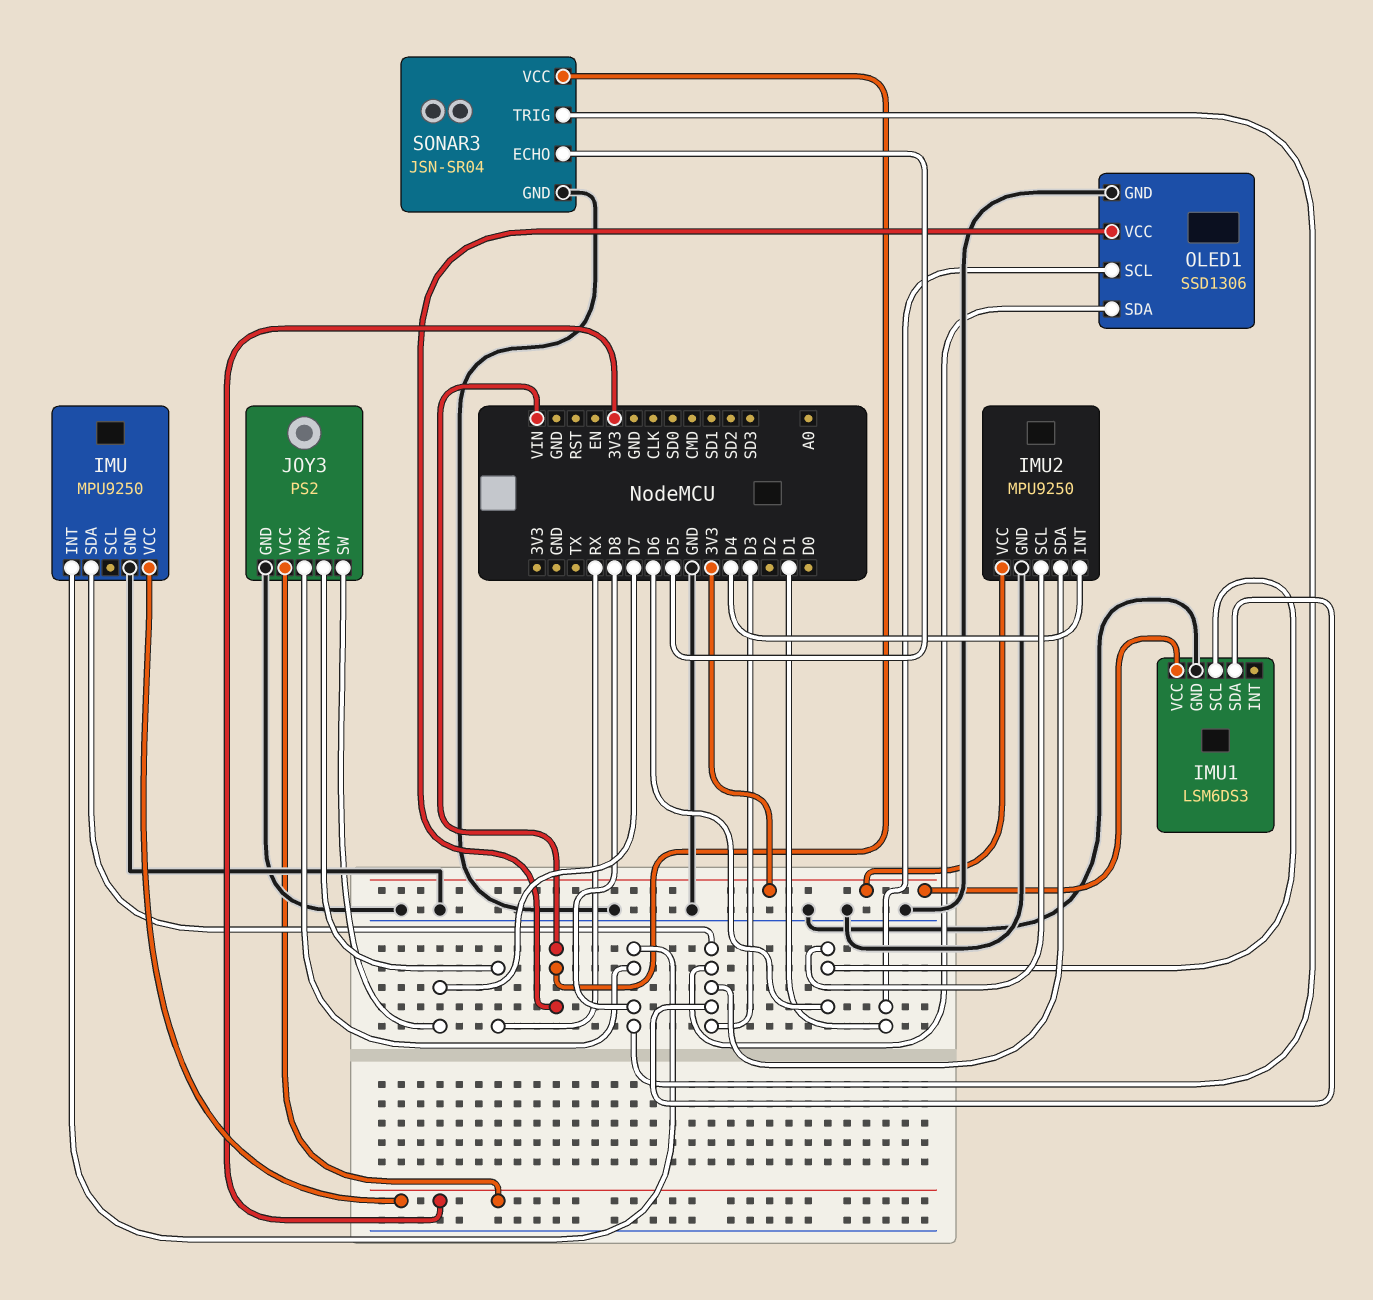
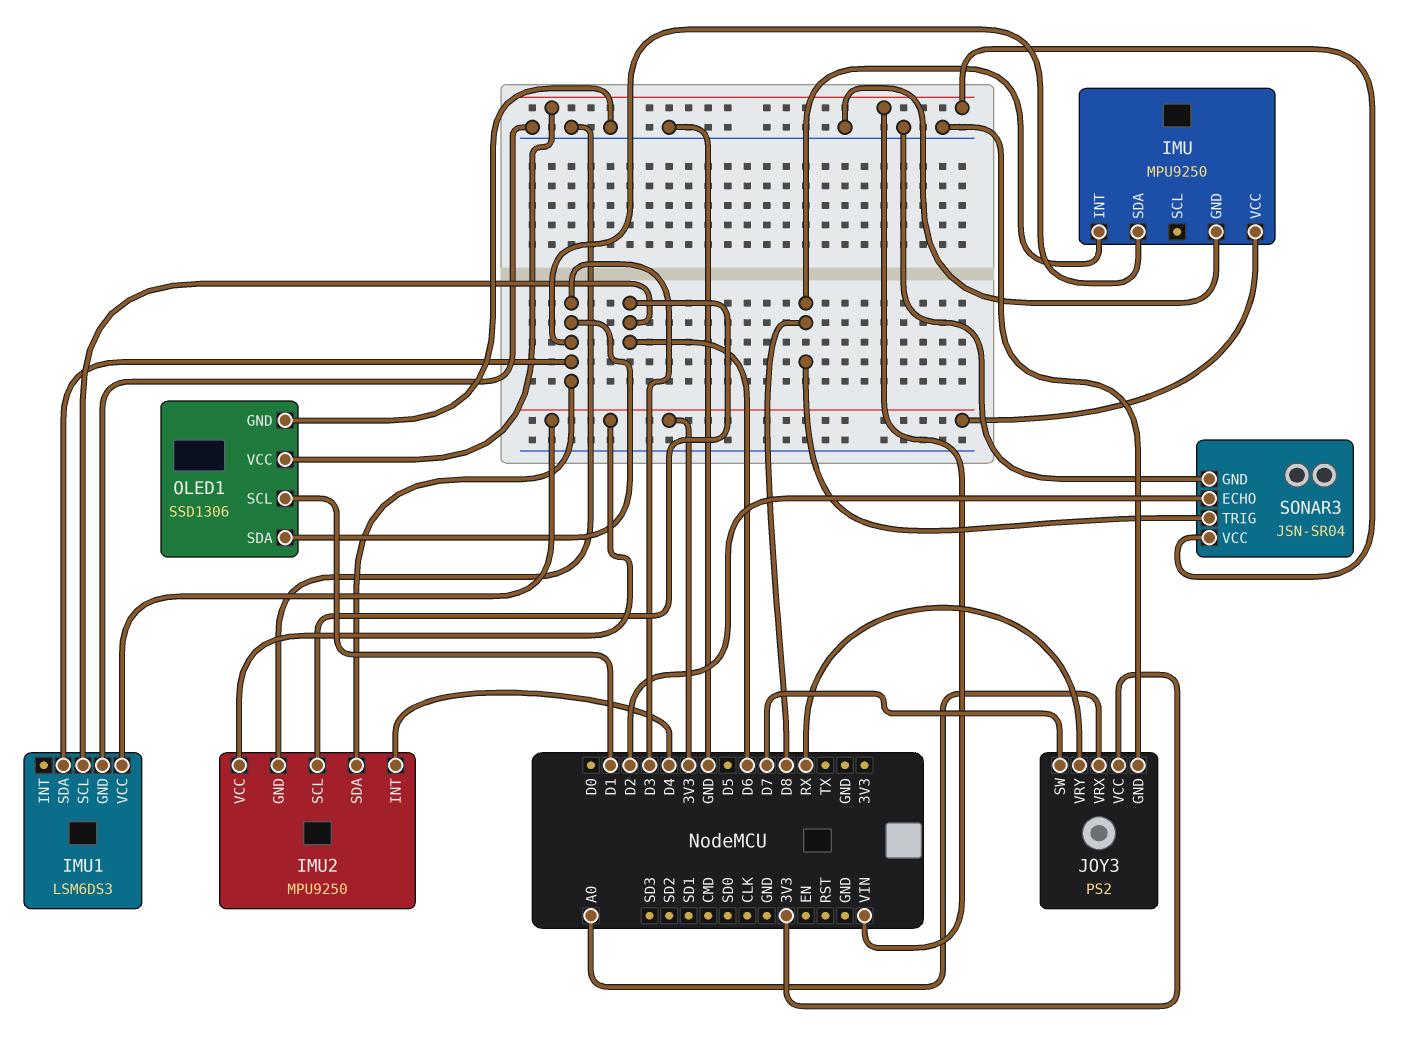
JOY3 pin VRX: D8 -> A0
SONAR3 pin ECHO: D5 -> D2

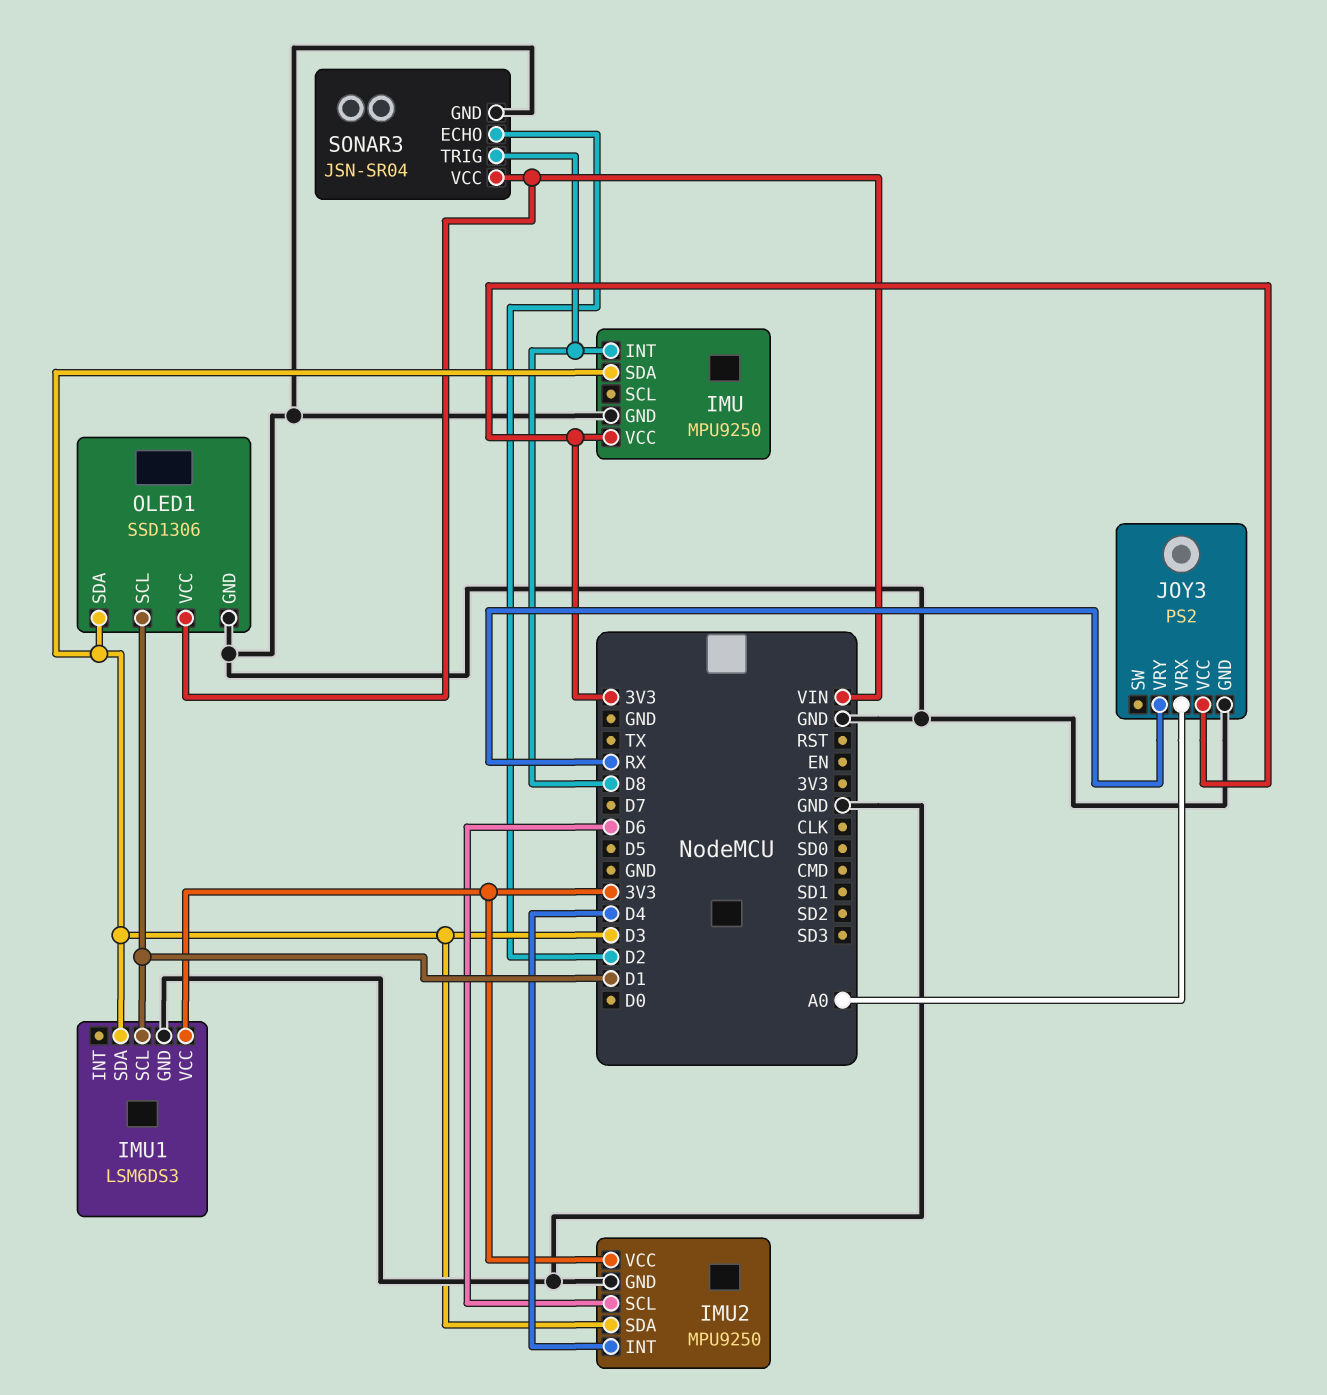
IMU1 pin SCL: D6 -> D1
JOY3 pin SW: D7 -> none

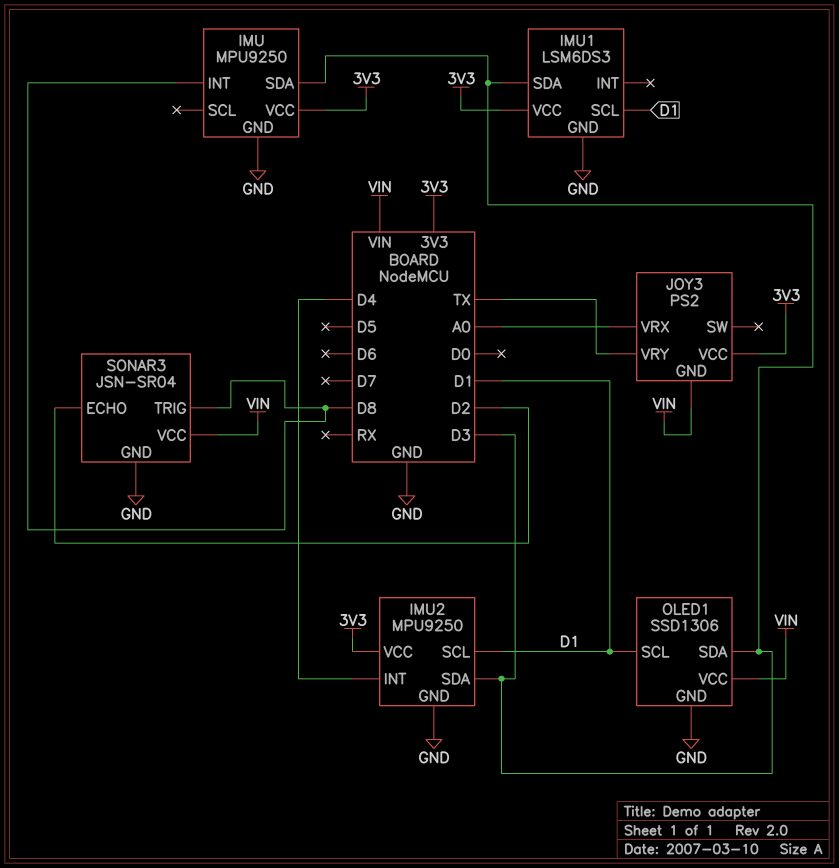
IMU2 pin SCL: D6 -> D1
JOY3 pin GND: GND -> VIN
JOY3 pin VRY: RX -> TX

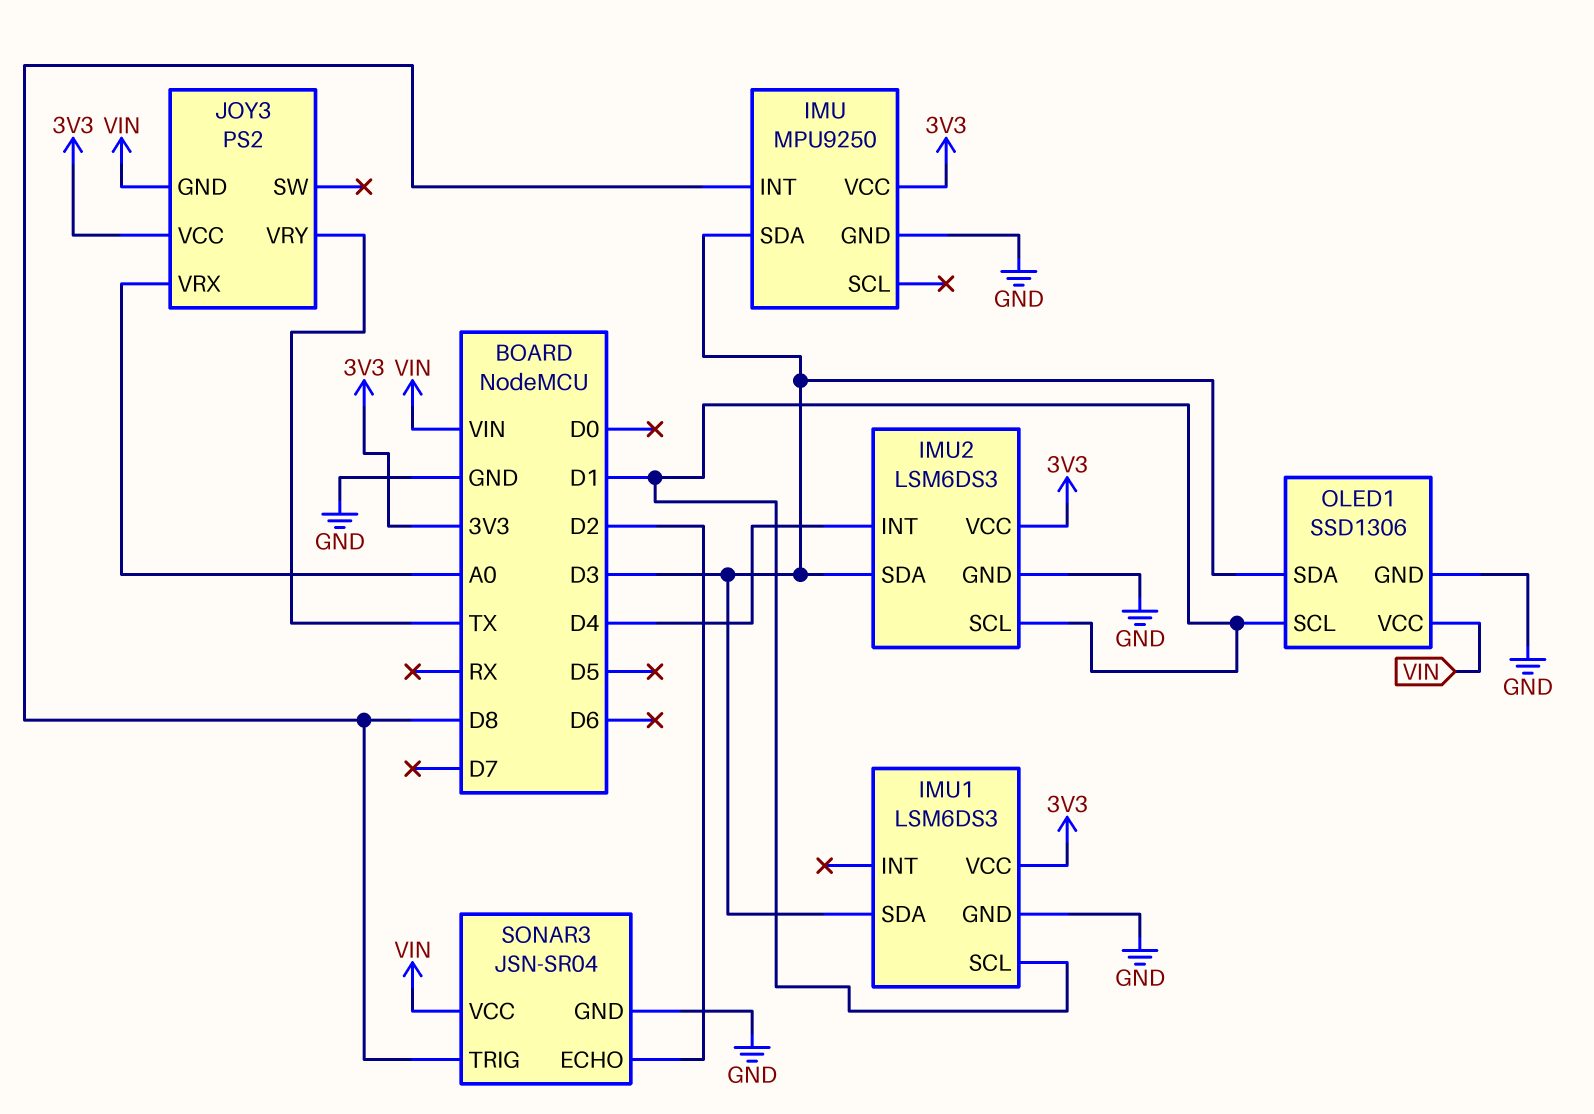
IMU2: MPU9250 -> LSM6DS3

